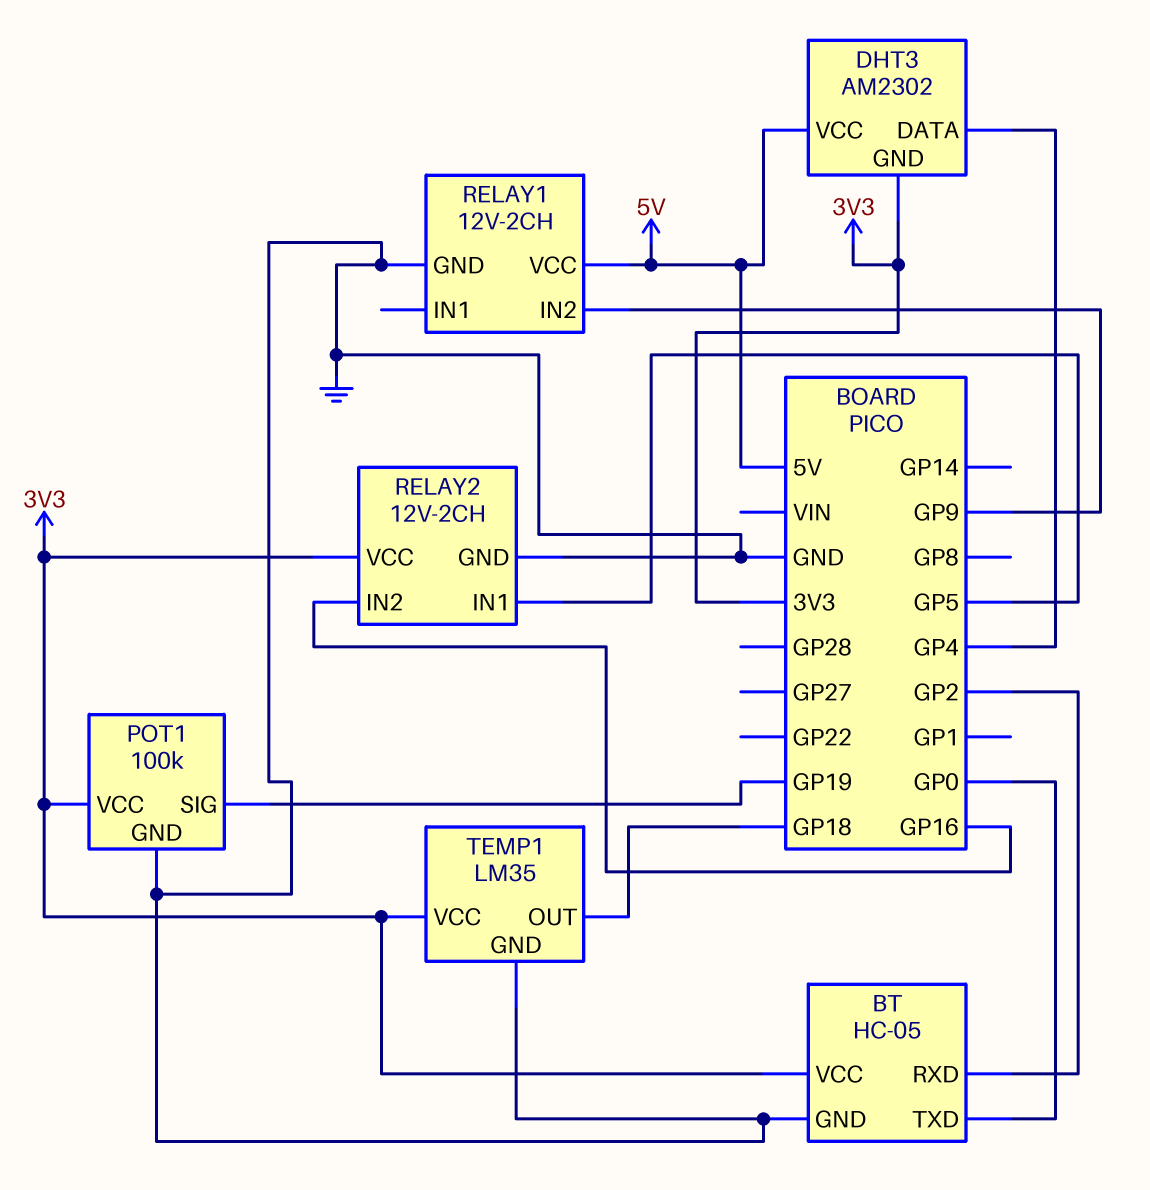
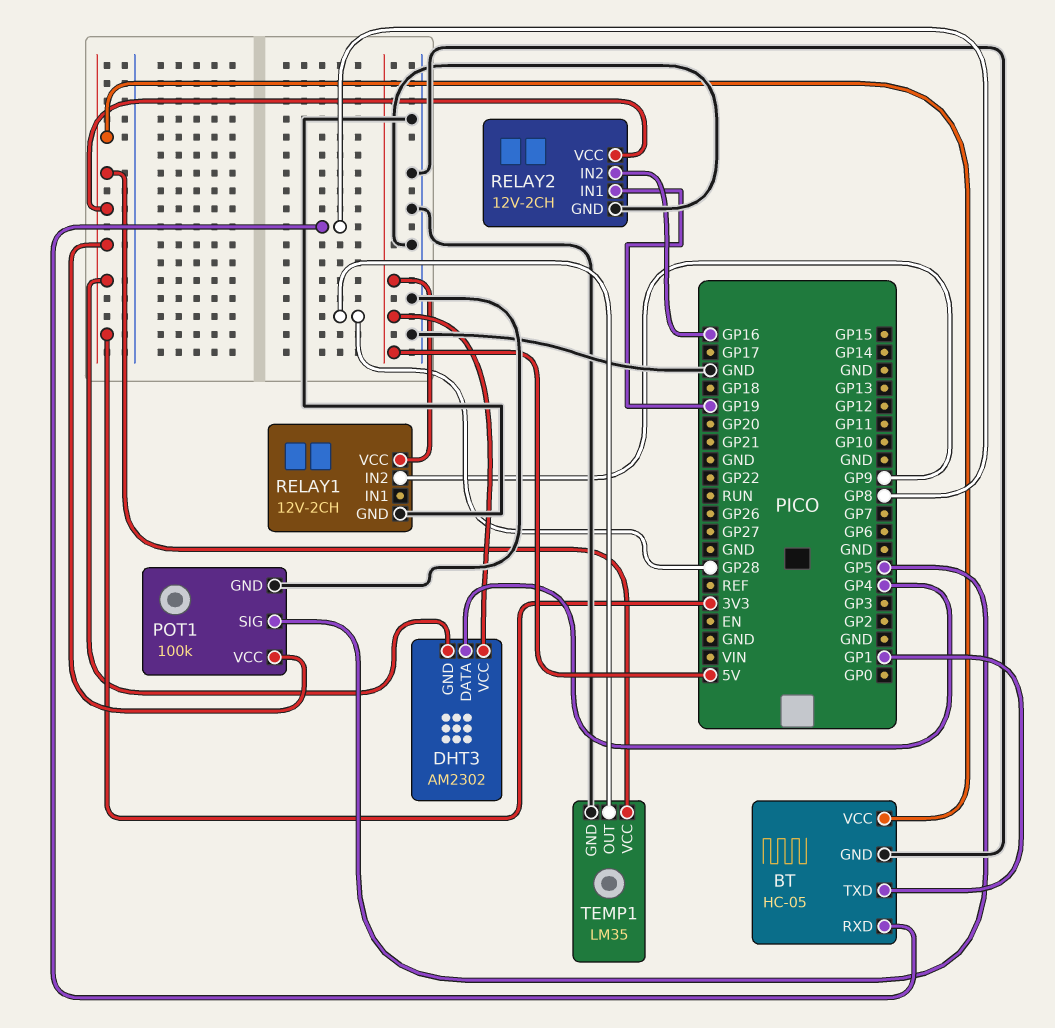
BT pin RXD: GP2 -> GP8
BT pin TXD: GP0 -> GP1
POT1 pin SIG: GP19 -> GP5
RELAY2 pin IN1: GP5 -> GP19
TEMP1 pin OUT: GP18 -> GP28

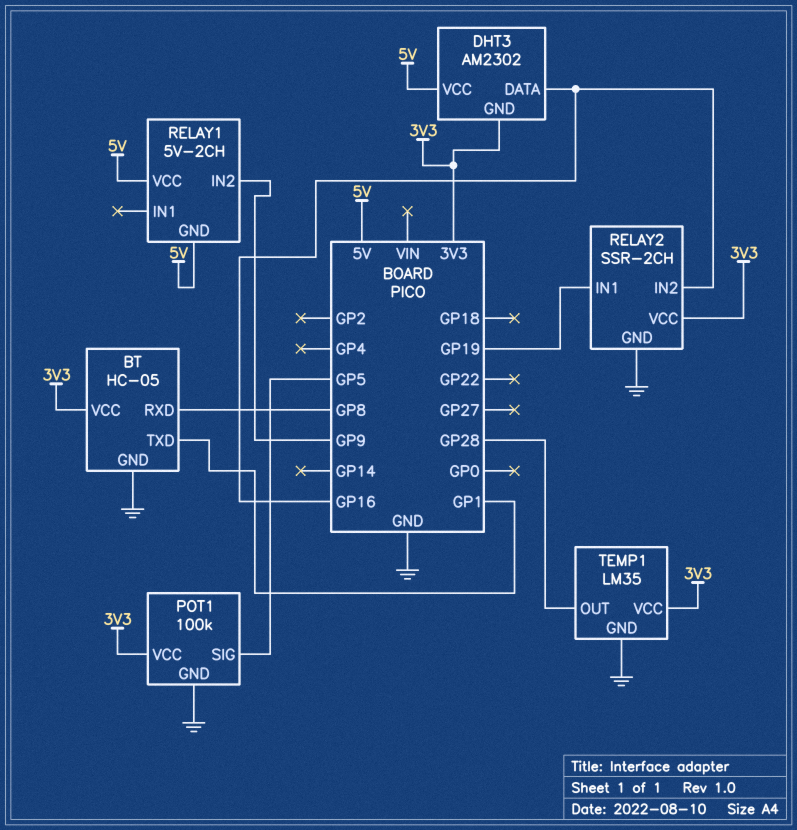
DHT3 pin DATA: GP4 -> GP16
RELAY1: 12V-2CH -> 5V-2CH
RELAY1 pin GND: GND -> 5V
RELAY2: 12V-2CH -> SSR-2CH

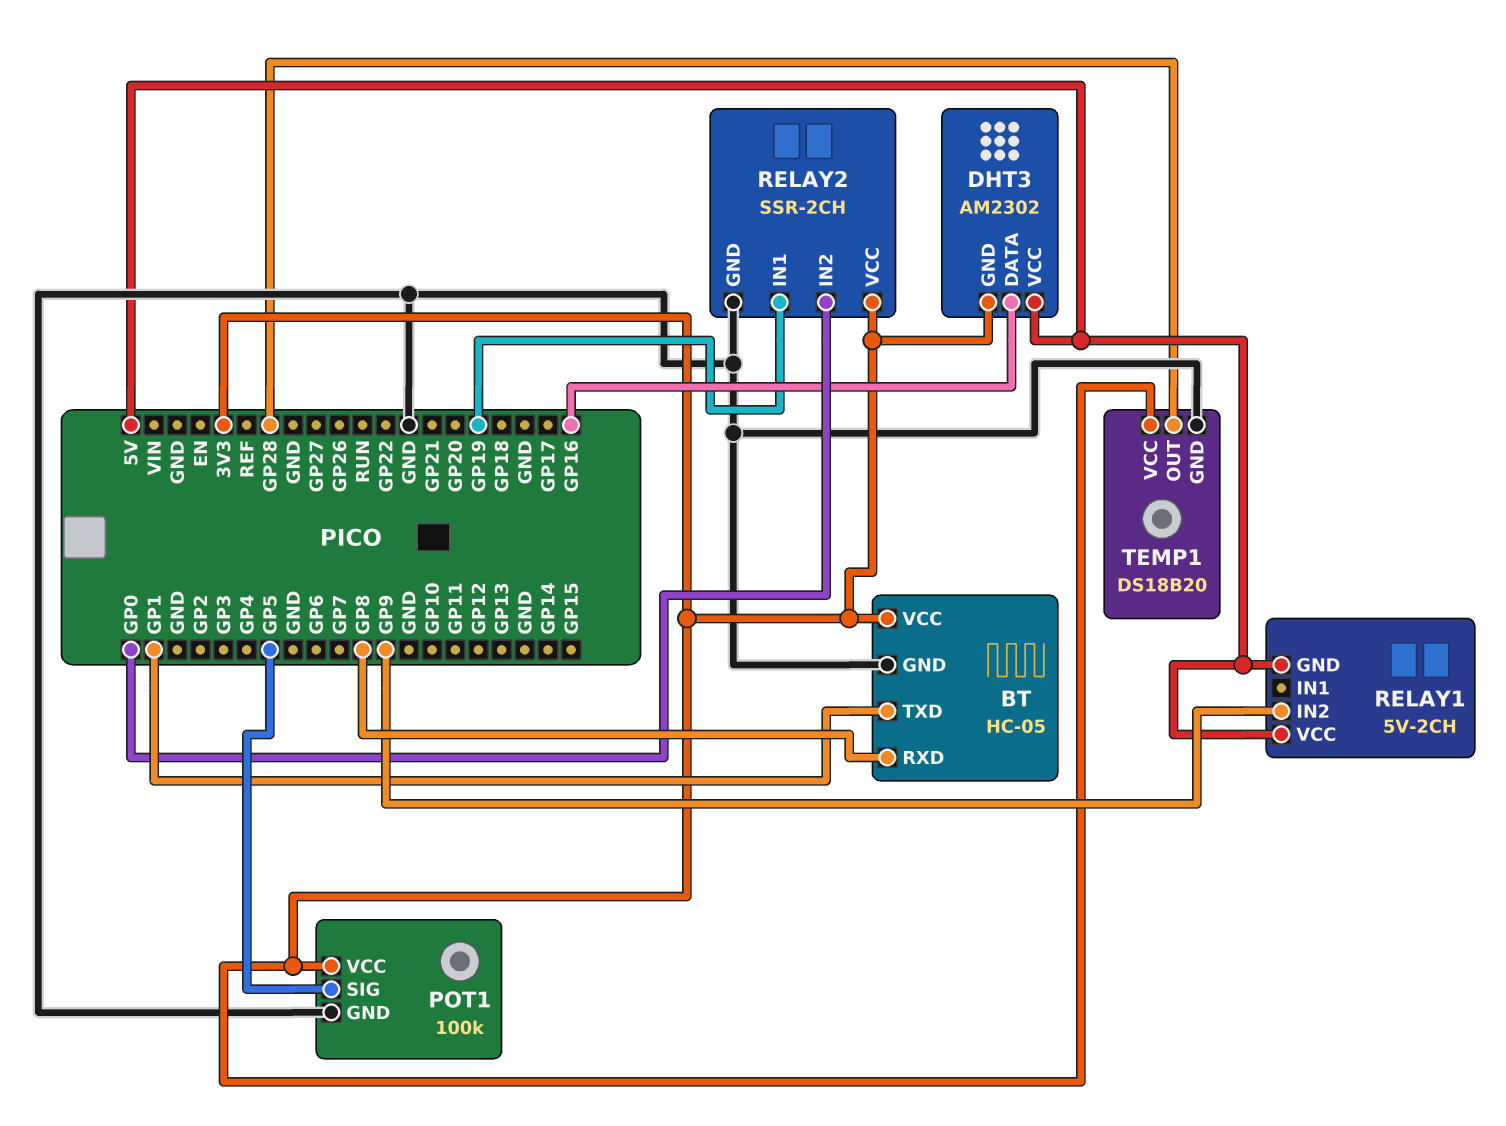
RELAY2 pin IN2: GP16 -> GP0
TEMP1: LM35 -> DS18B20

